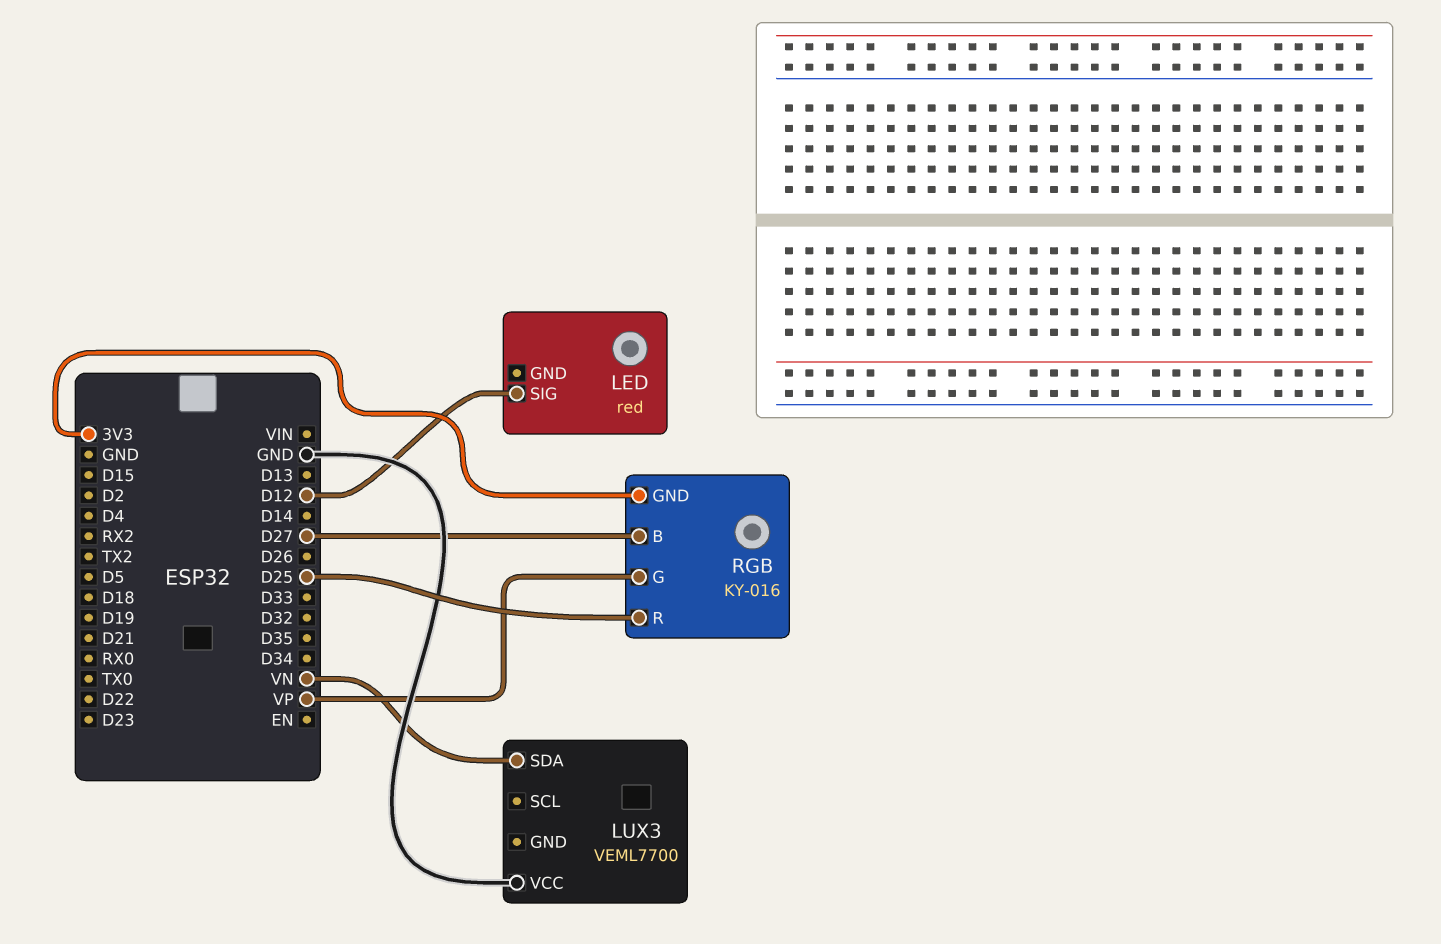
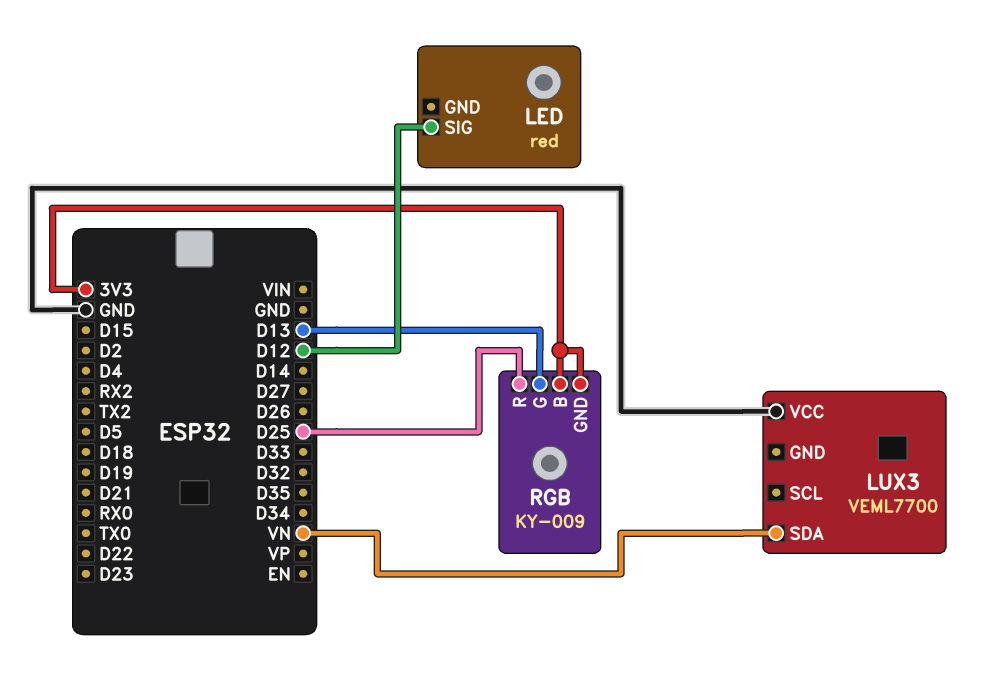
RGB: KY-016 -> KY-009
RGB pin B: D27 -> 3V3
RGB pin G: VP -> D13

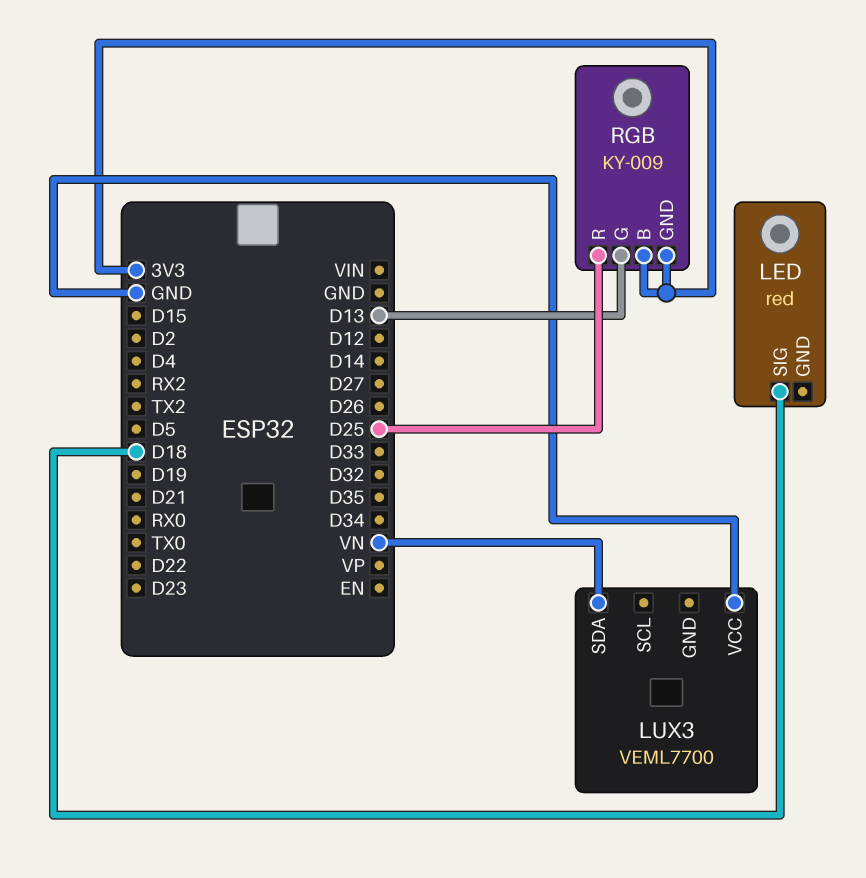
LED pin SIG: D12 -> D18

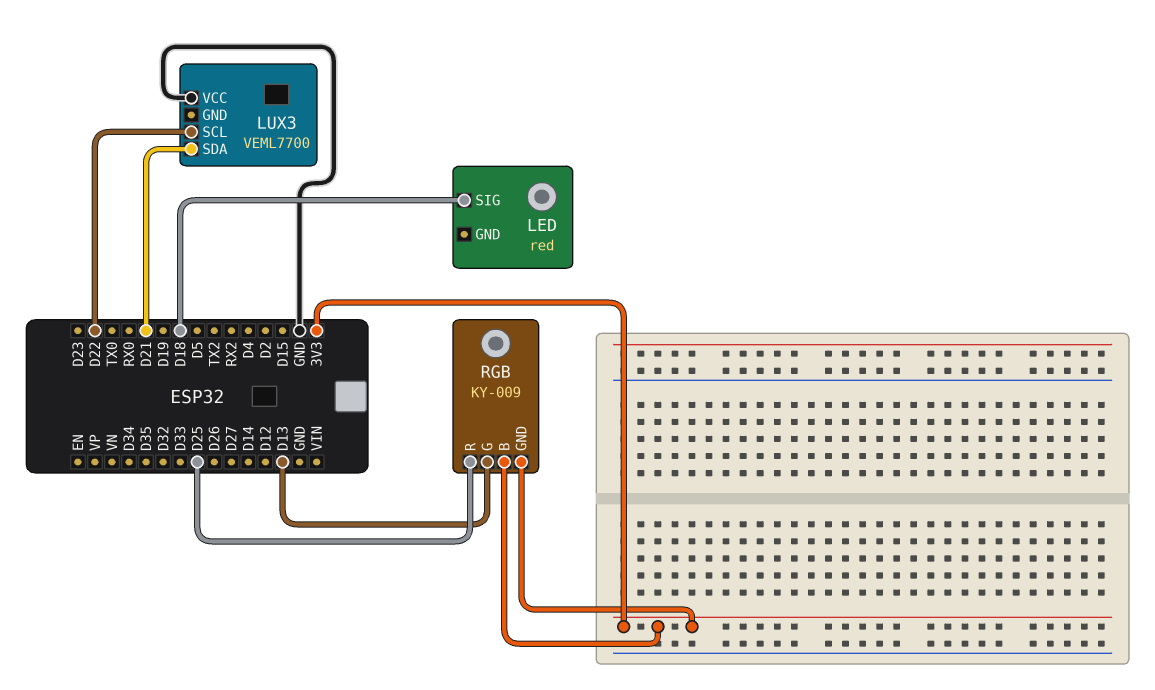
LUX3 pin SCL: none -> D22
LUX3 pin SDA: VN -> D21

